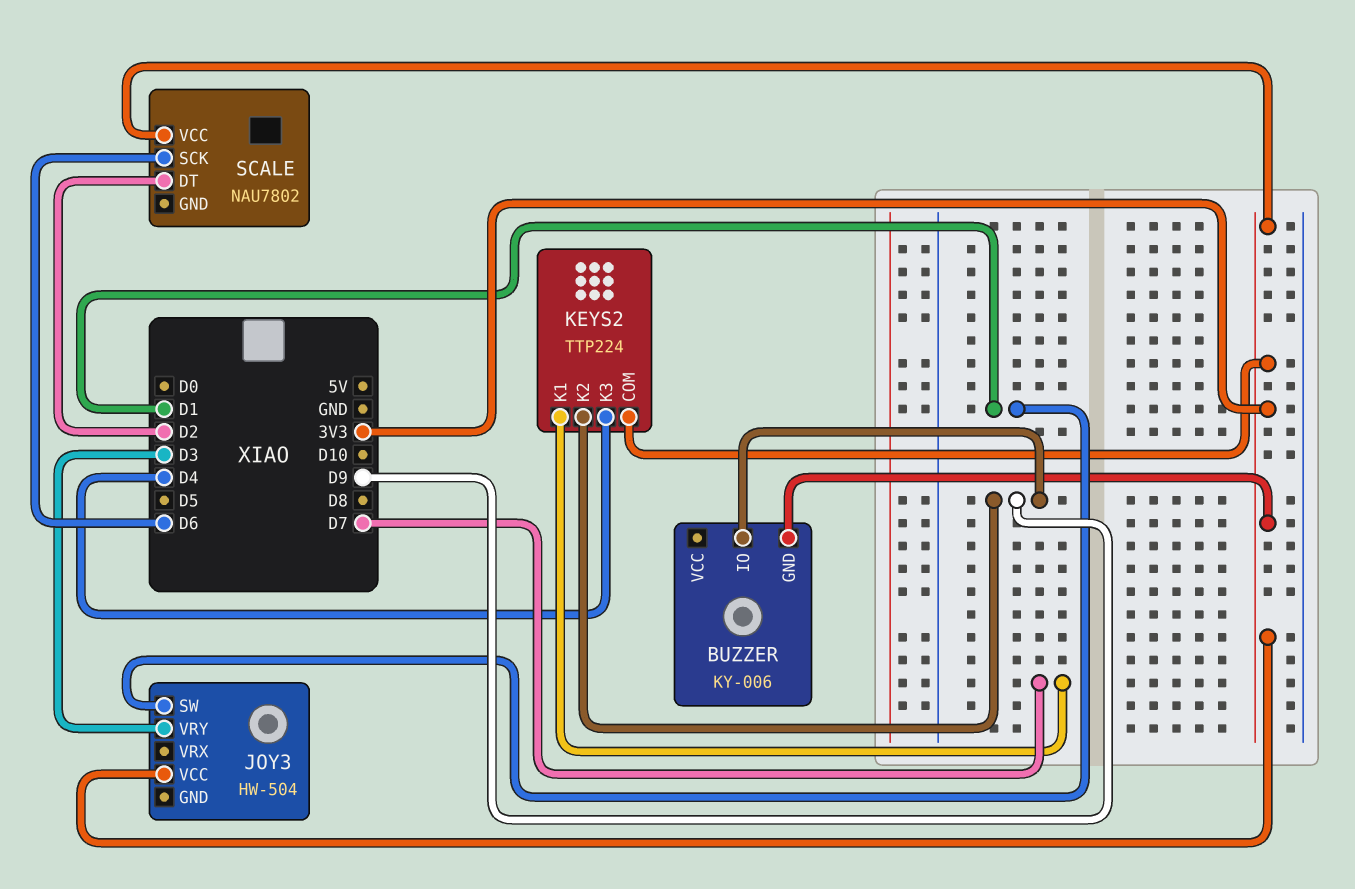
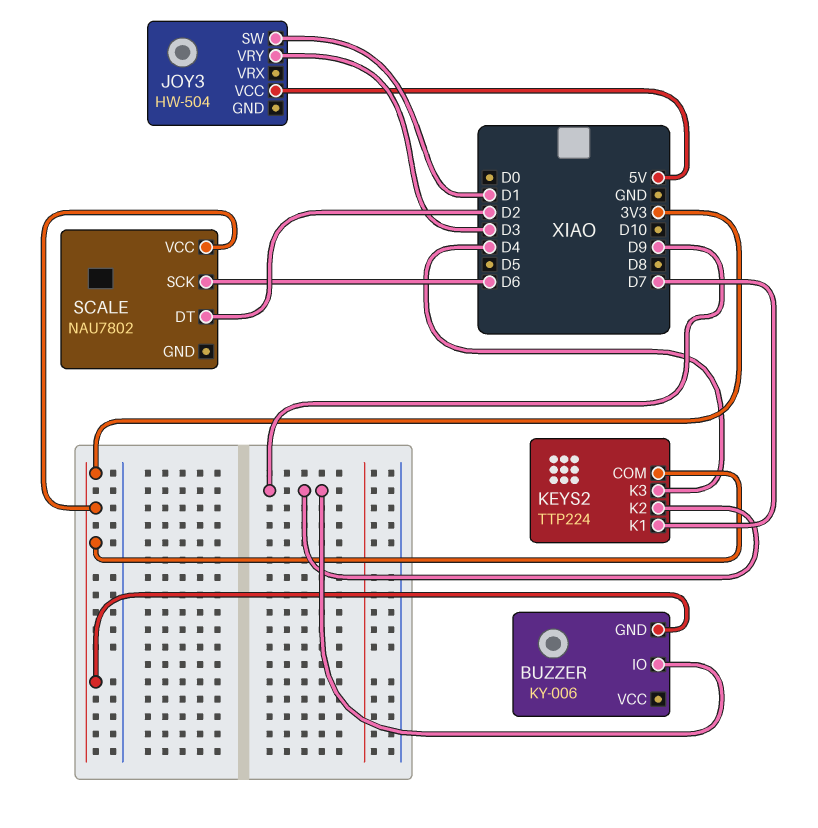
JOY3 pin VCC: 3V3 -> 5V

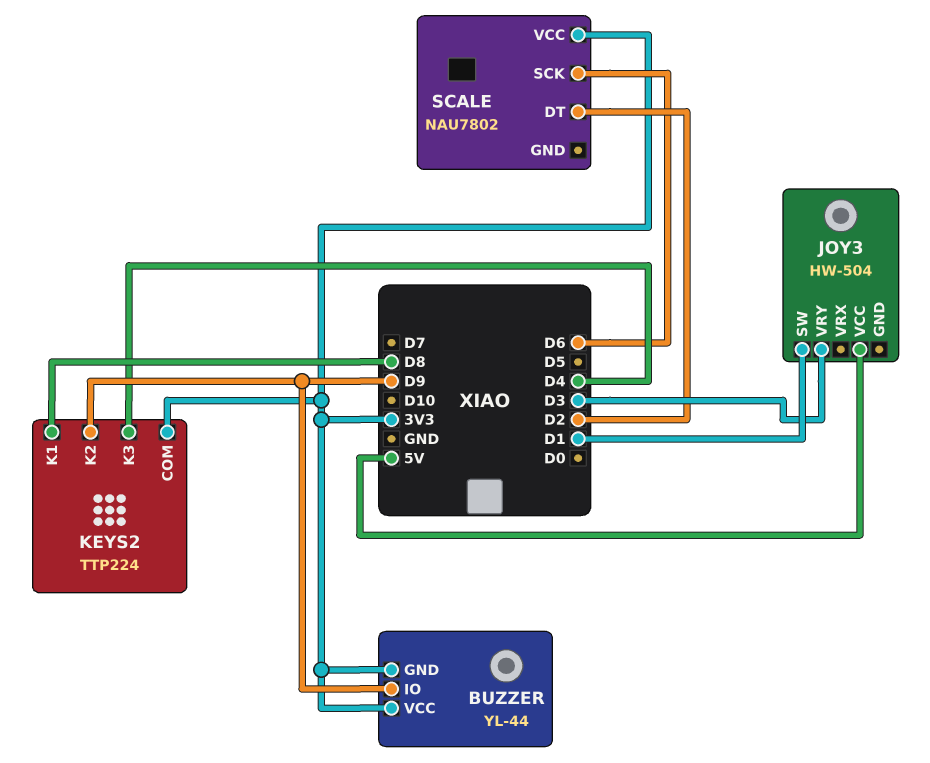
BUZZER: KY-006 -> YL-44
BUZZER pin VCC: none -> 3V3
KEYS2 pin K1: D7 -> D8

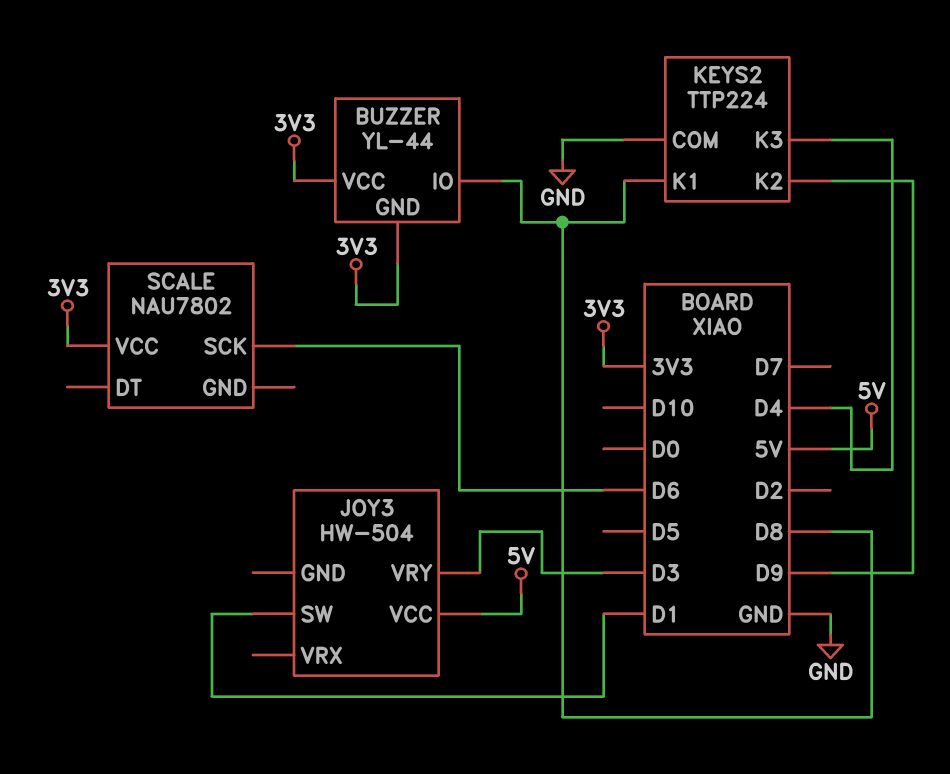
BUZZER pin IO: D9 -> D8
KEYS2 pin COM: 3V3 -> GND
SCALE pin DT: D2 -> none

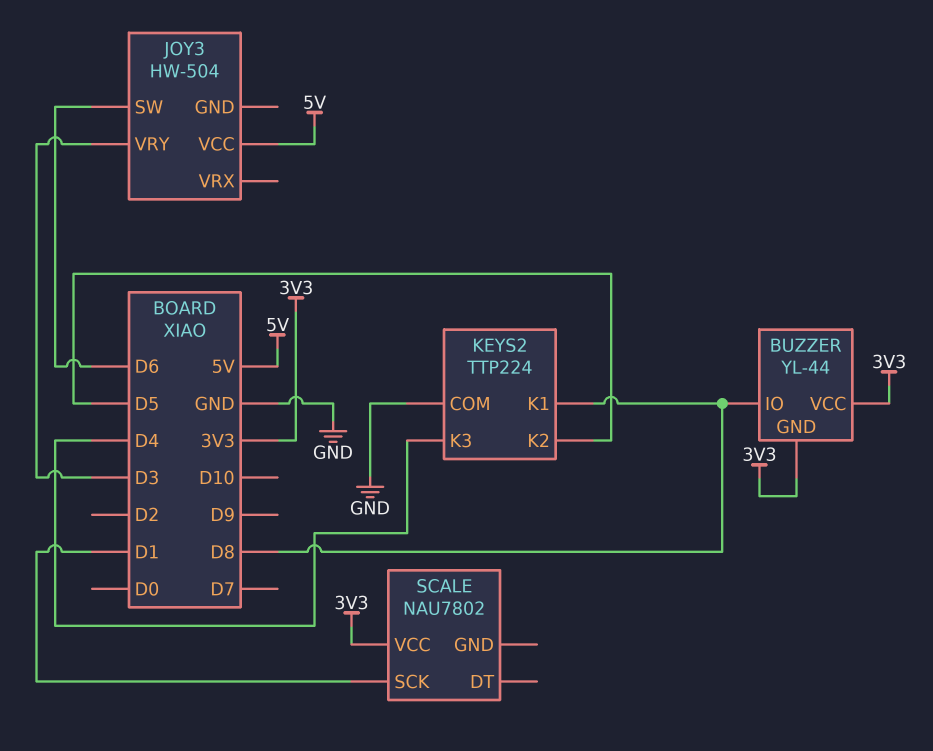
JOY3 pin SW: D1 -> D6
KEYS2 pin K2: D9 -> D5
SCALE pin SCK: D6 -> D1

